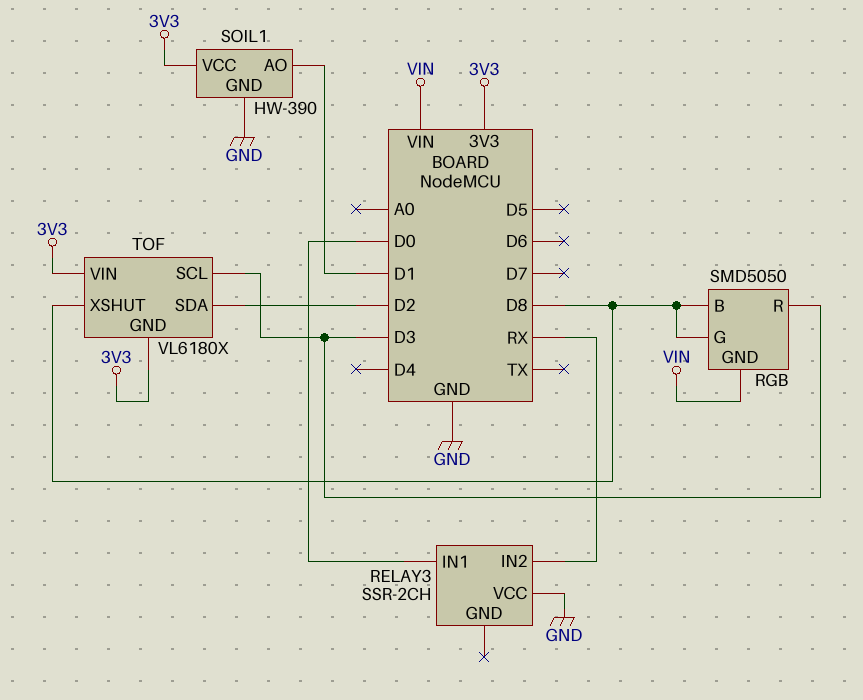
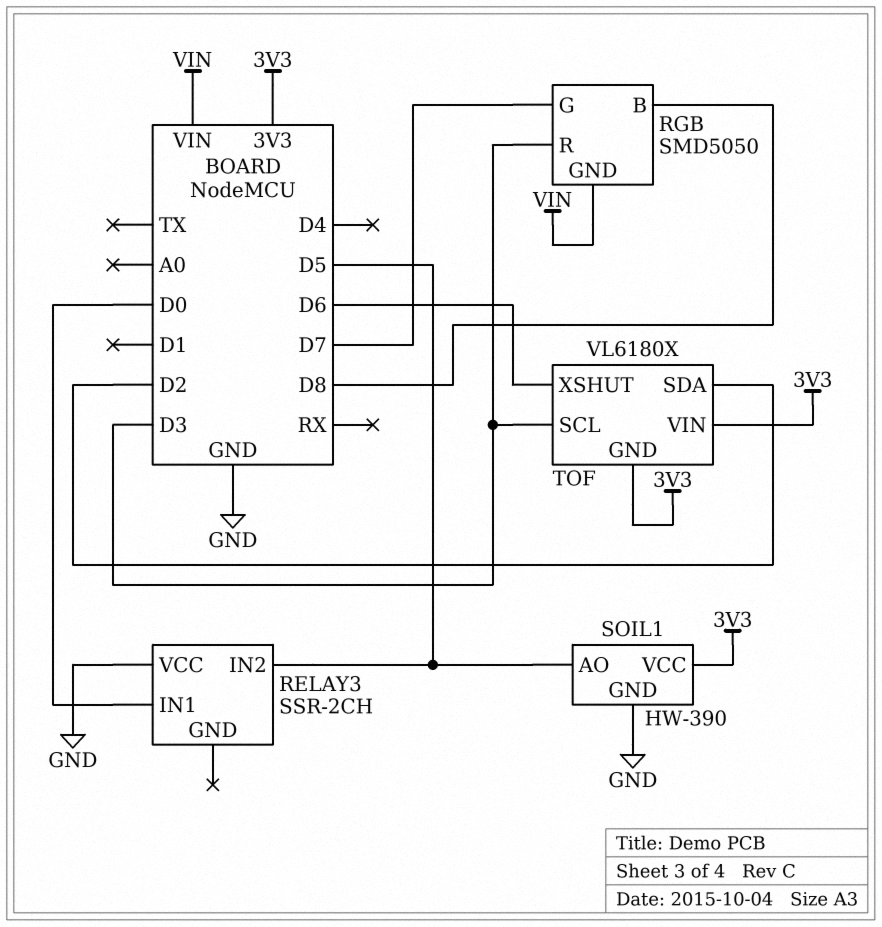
RELAY3 pin IN2: RX -> D5
RGB pin G: D8 -> D7
SOIL1 pin AO: D1 -> D5
TOF pin XSHUT: D8 -> D6

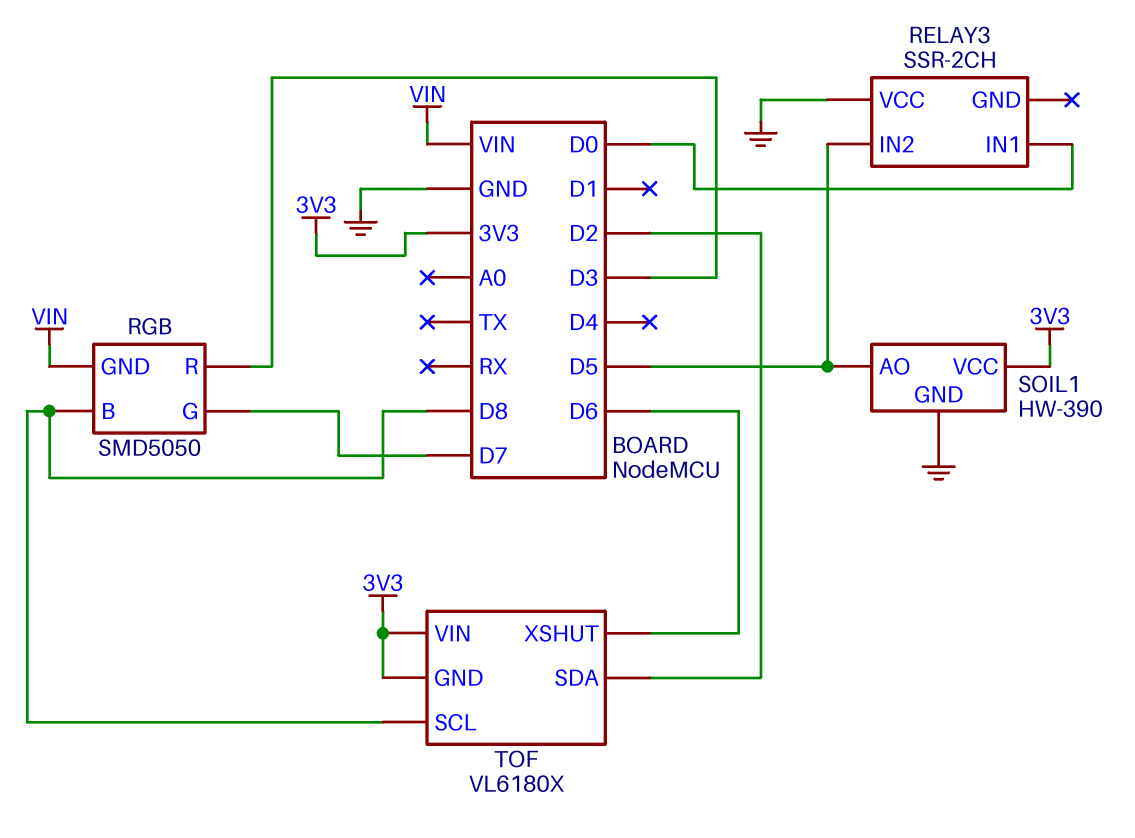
TOF pin SCL: D3 -> D8

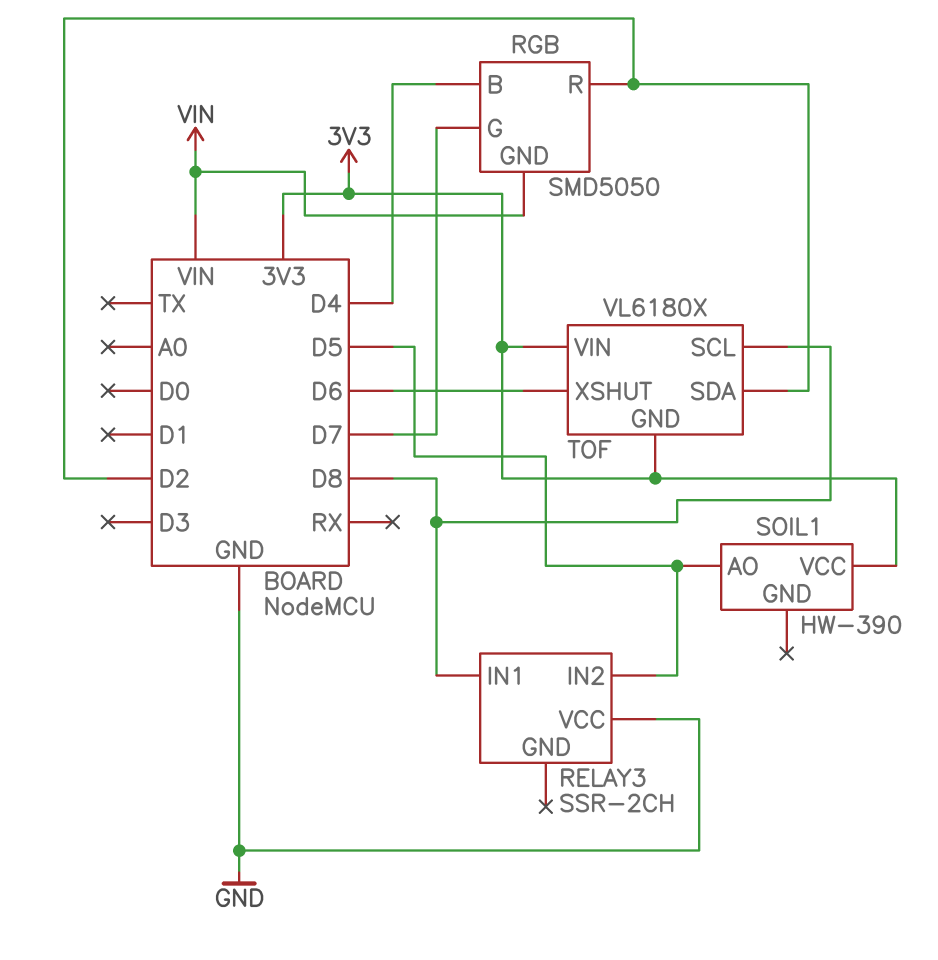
RELAY3 pin IN1: D0 -> D8
RGB pin B: D8 -> D4
RGB pin R: D3 -> D2
SOIL1 pin GND: GND -> none

